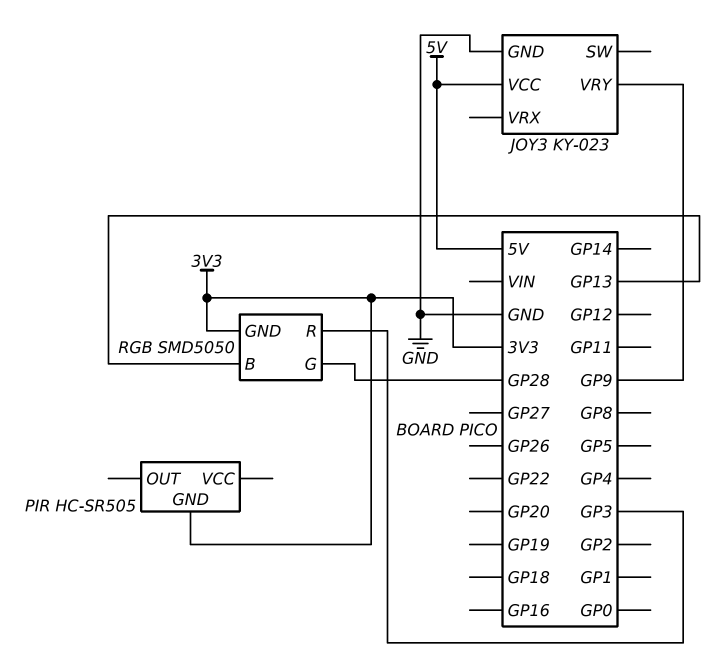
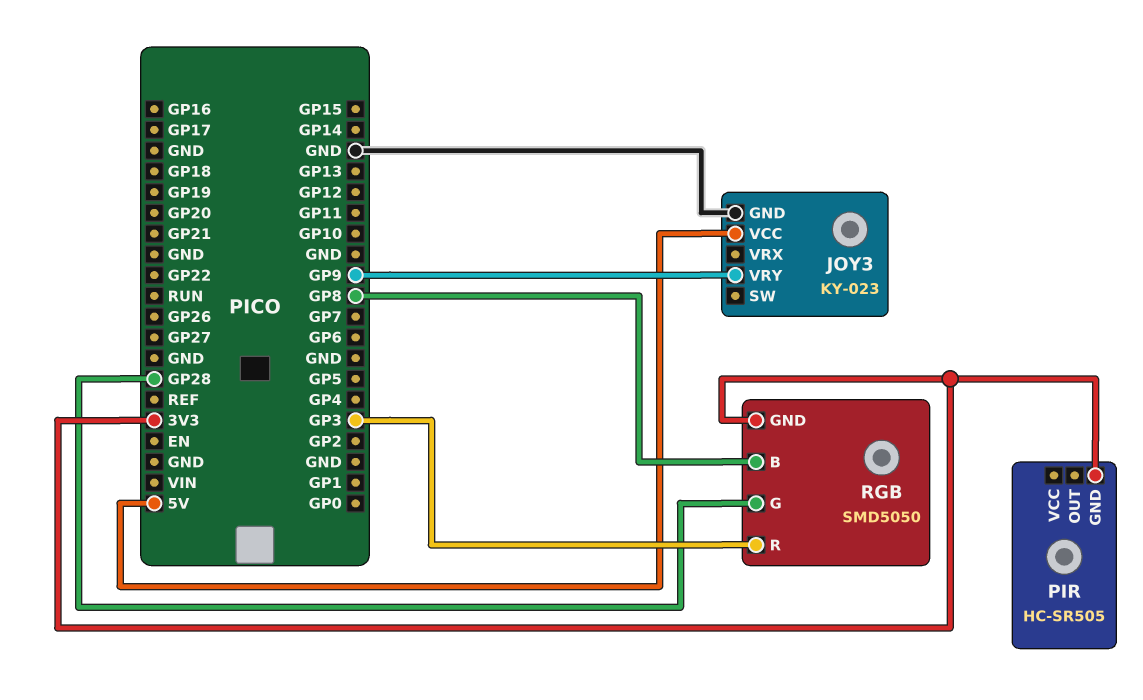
RGB pin B: GP13 -> GP8

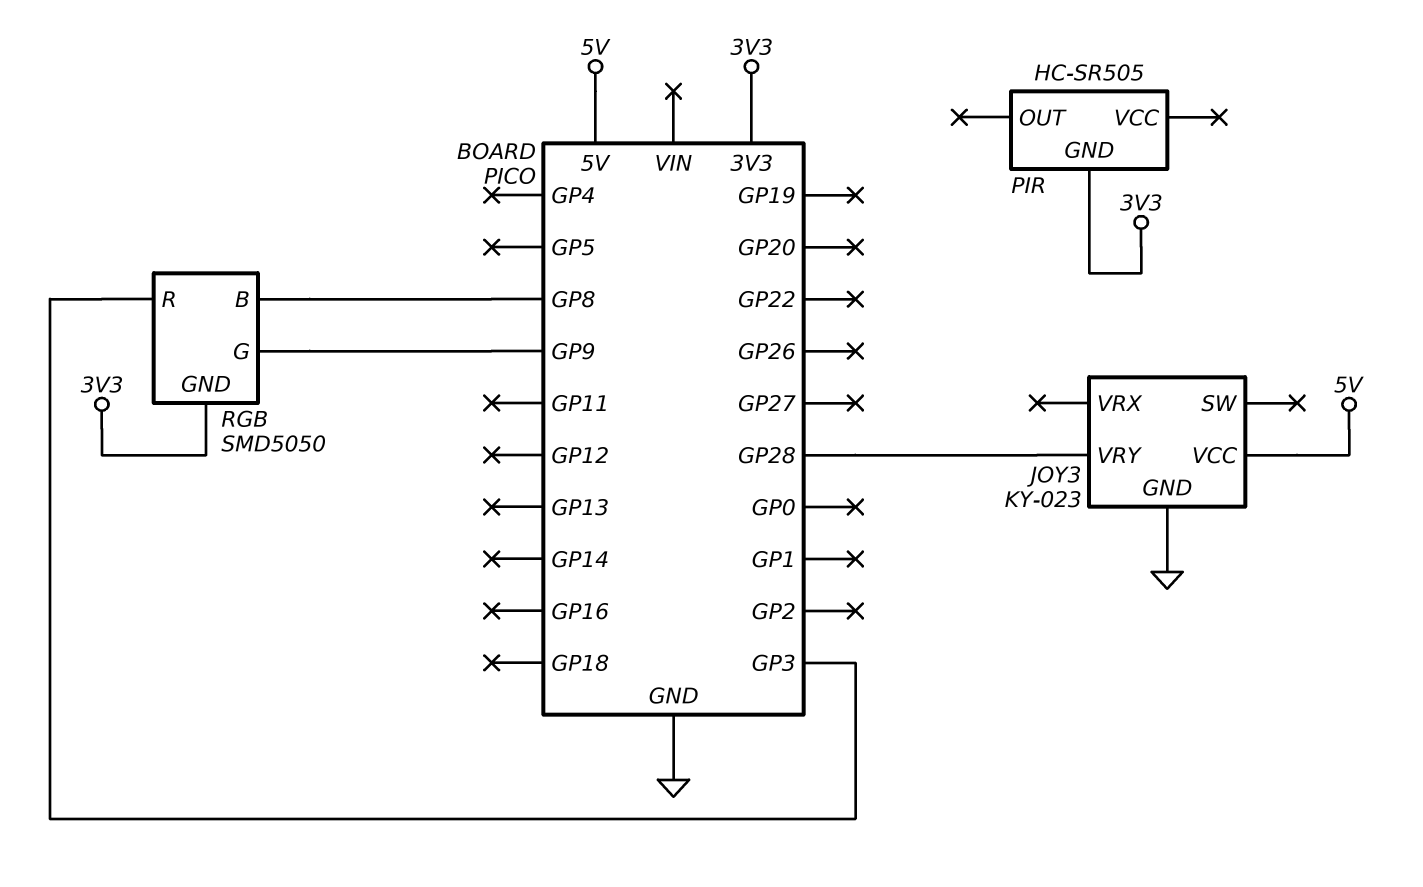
JOY3 pin VRY: GP9 -> GP28
RGB pin G: GP28 -> GP9

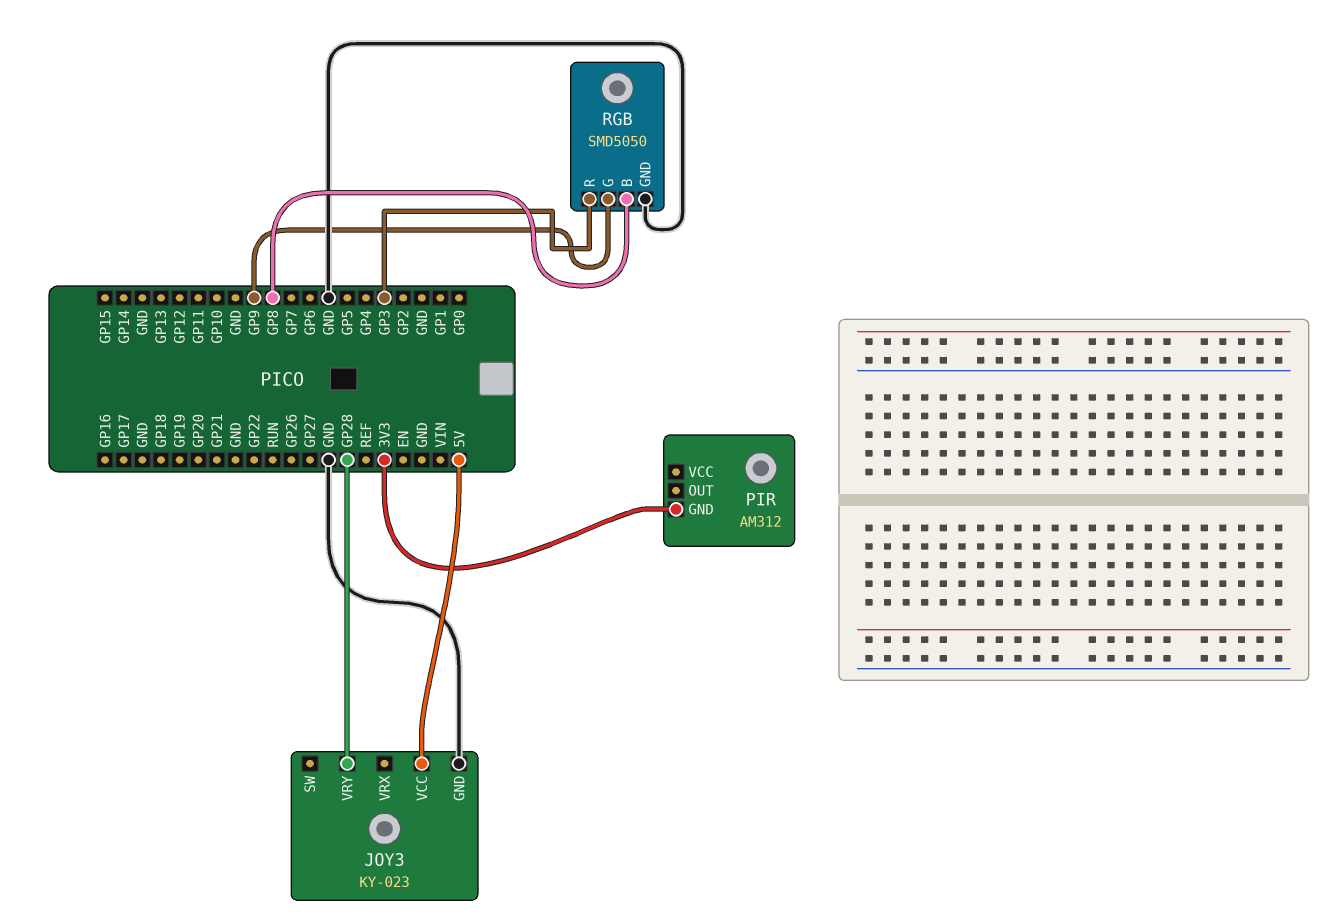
PIR: HC-SR505 -> AM312
RGB pin GND: 3V3 -> GND

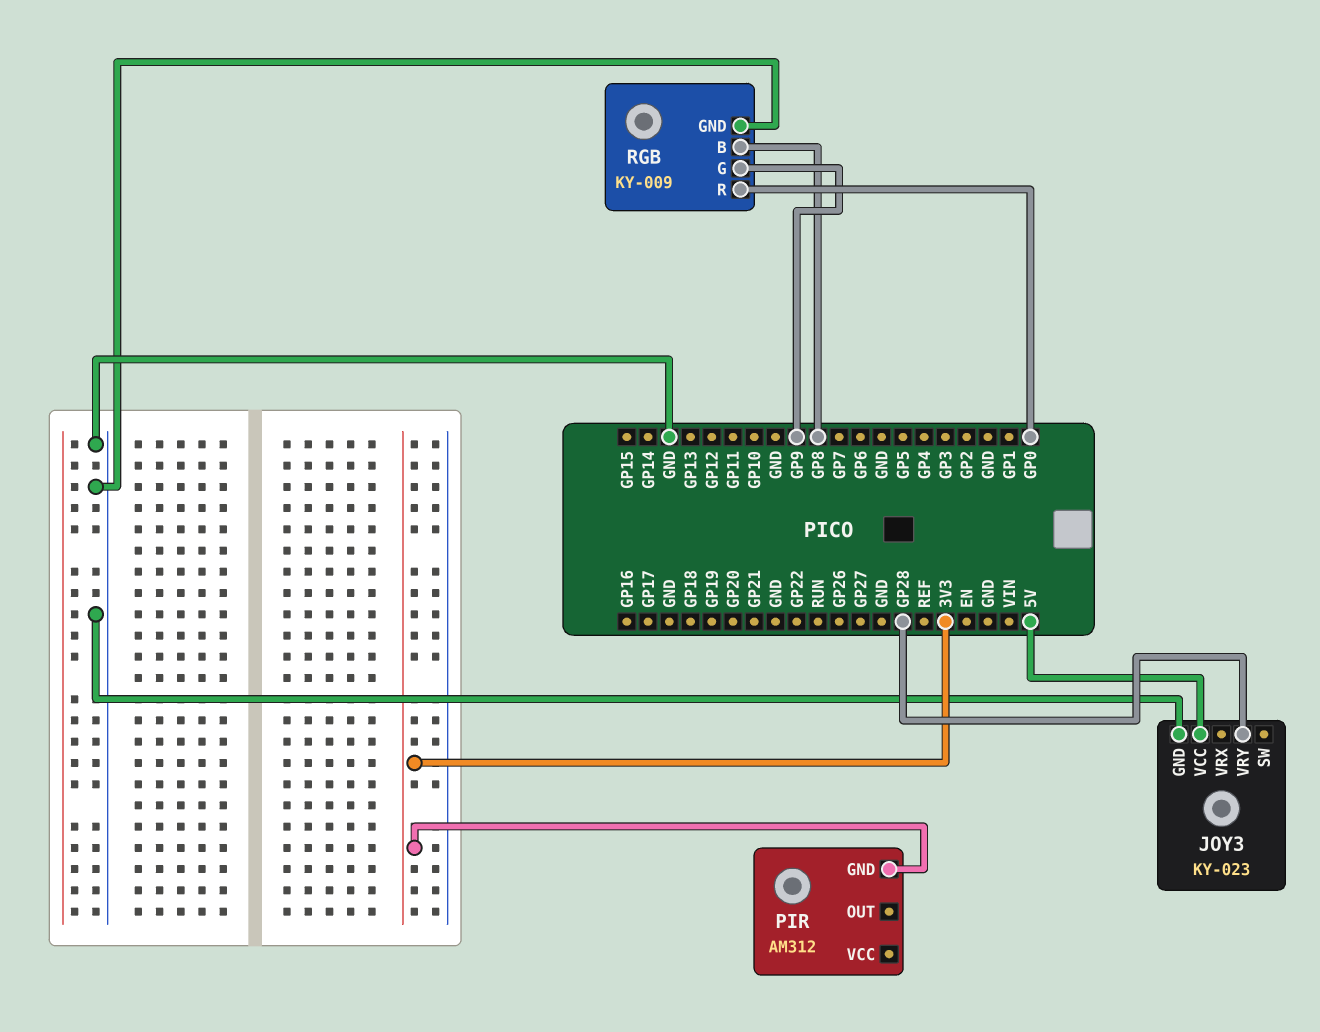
RGB: SMD5050 -> KY-009
RGB pin R: GP3 -> GP0

